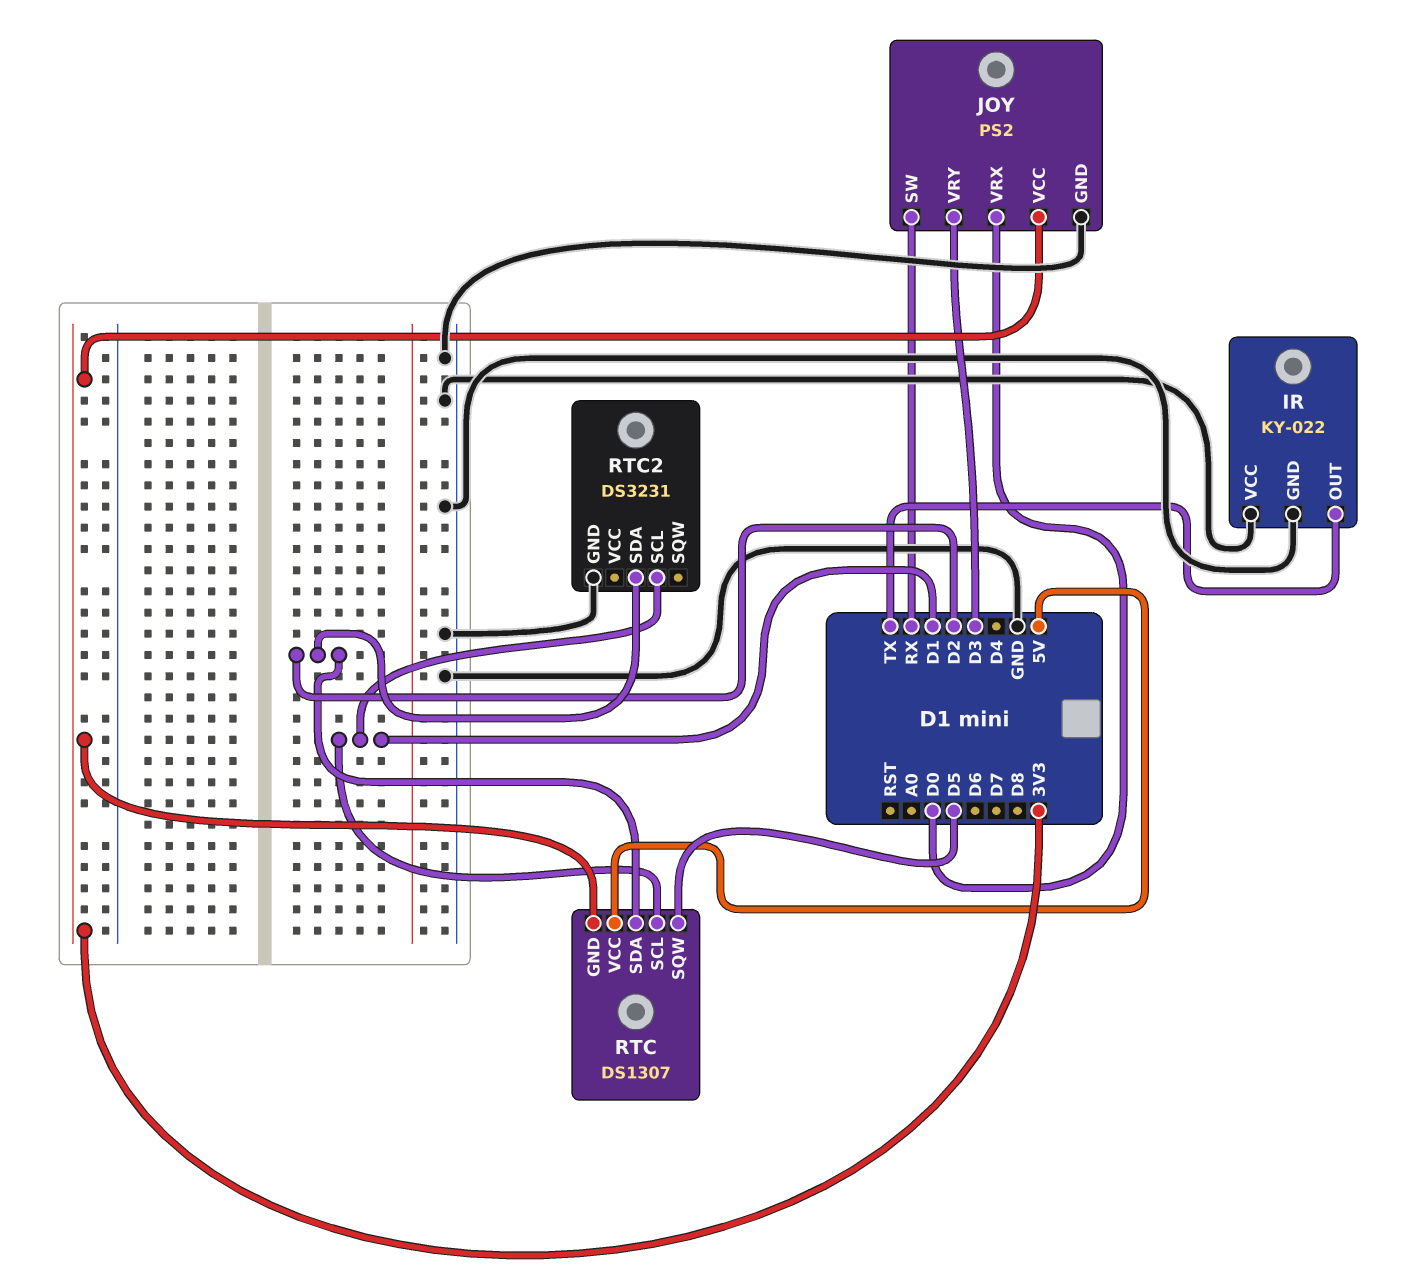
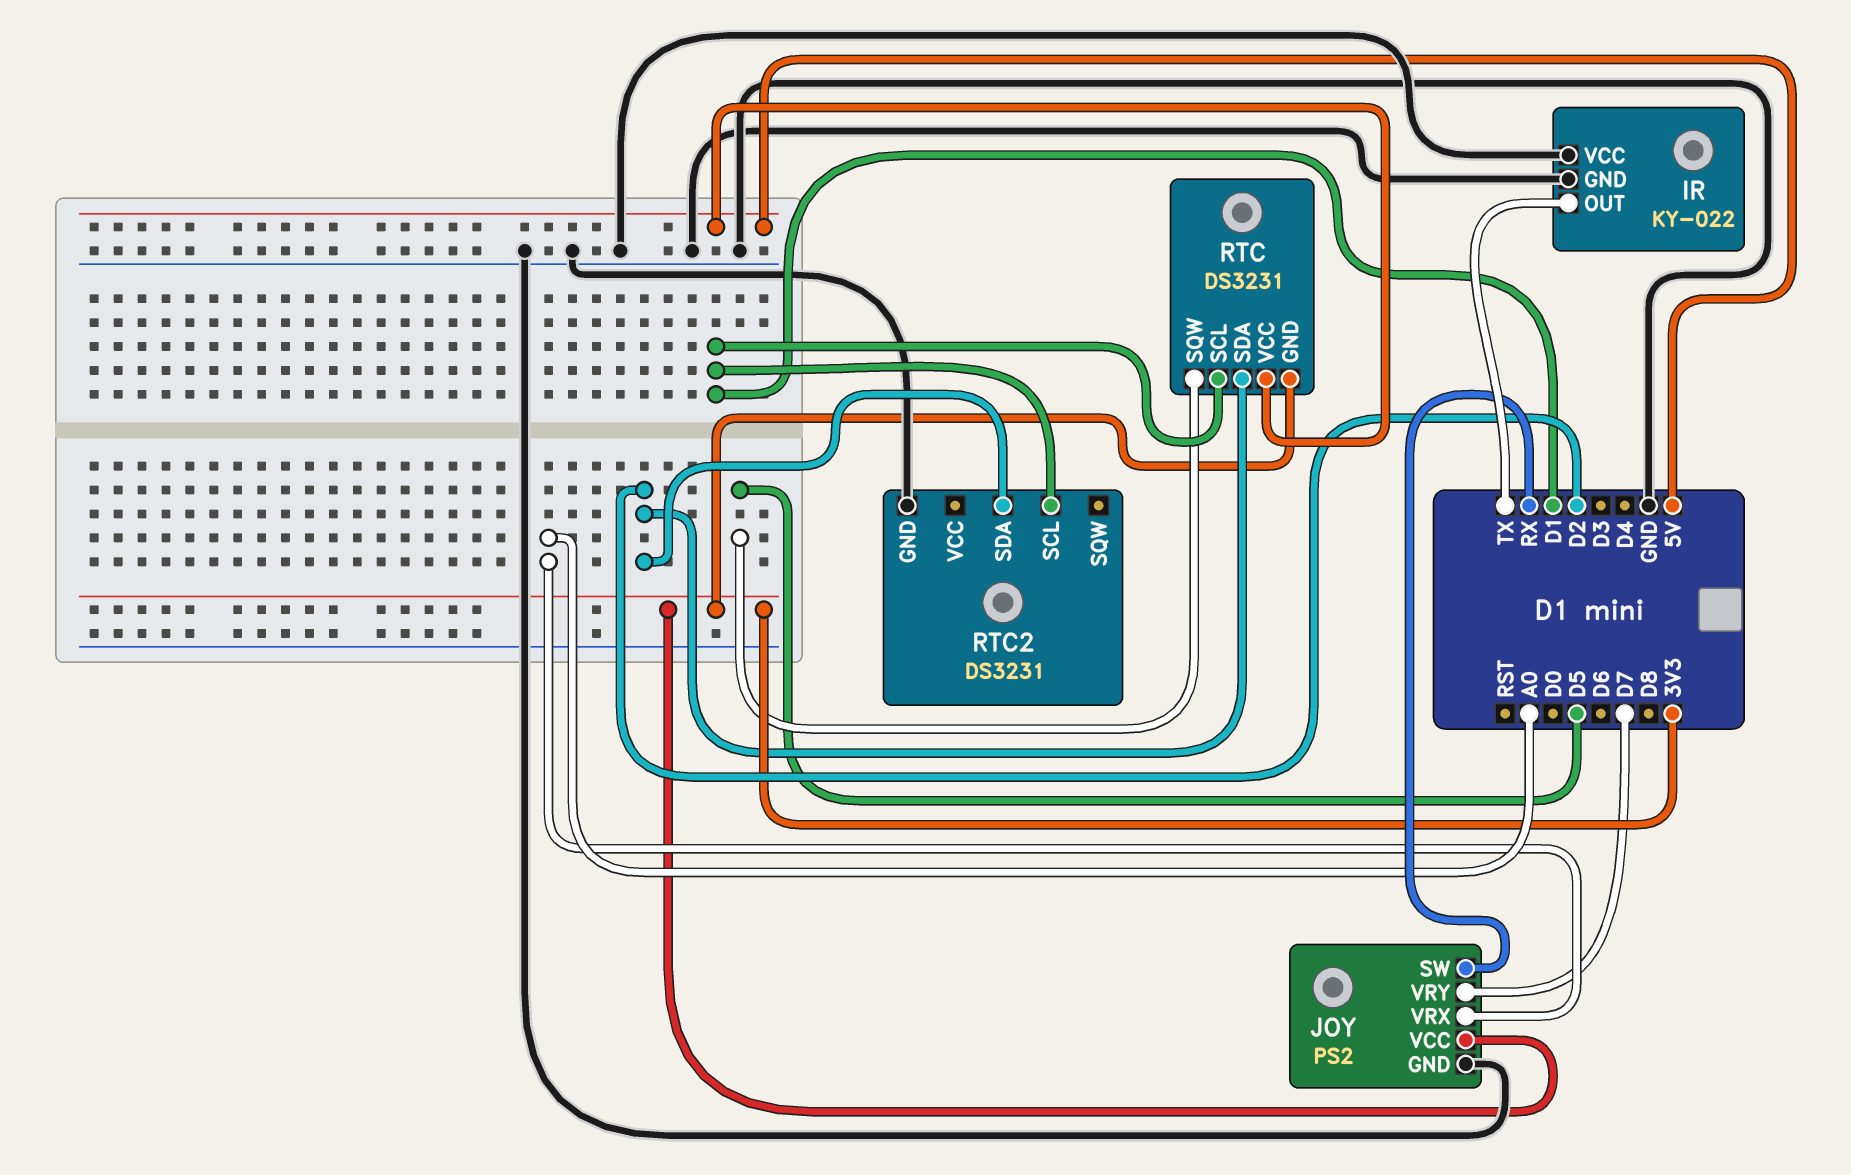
JOY pin VRX: D0 -> A0
JOY pin VRY: D3 -> D7
RTC: DS1307 -> DS3231

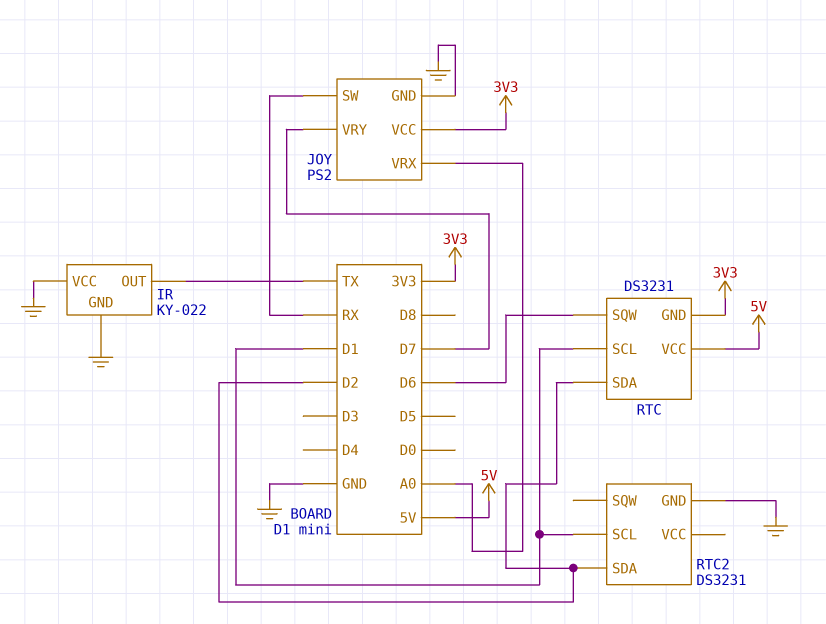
RTC pin SQW: D5 -> D6

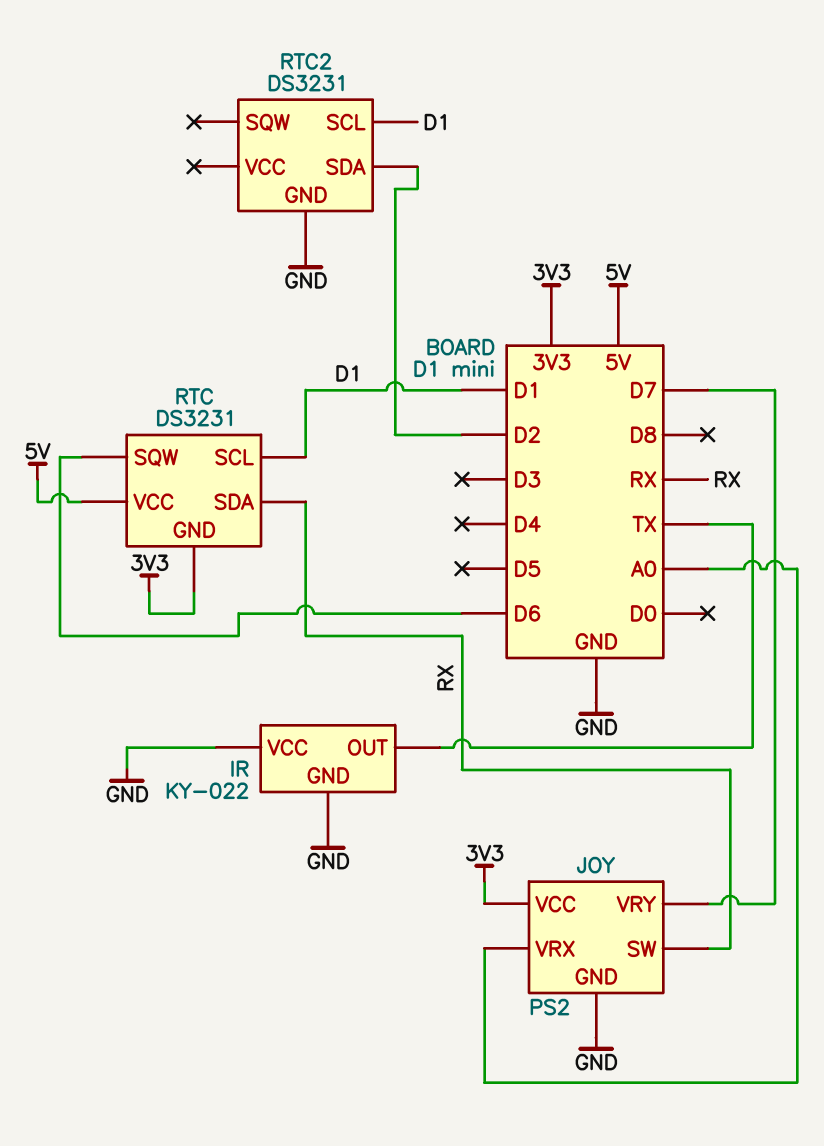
RTC pin SDA: D2 -> RX

